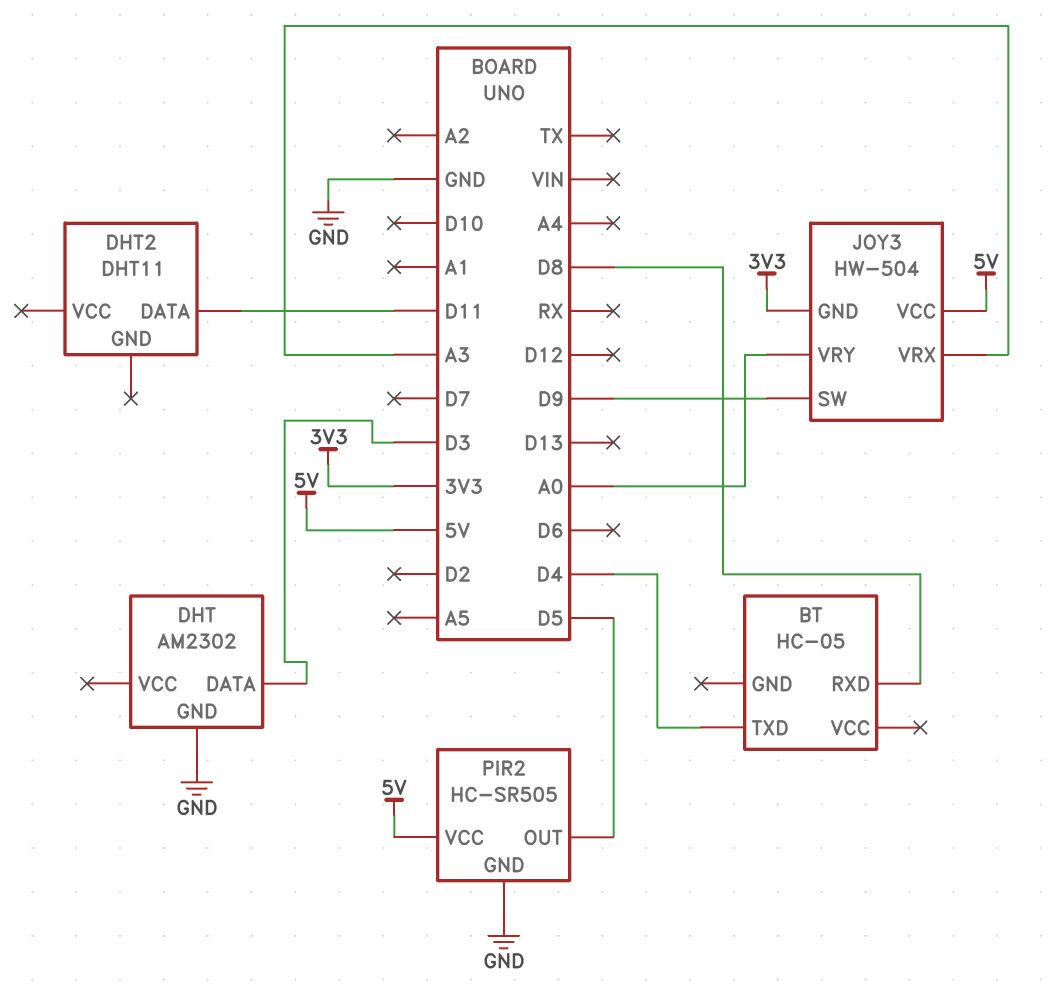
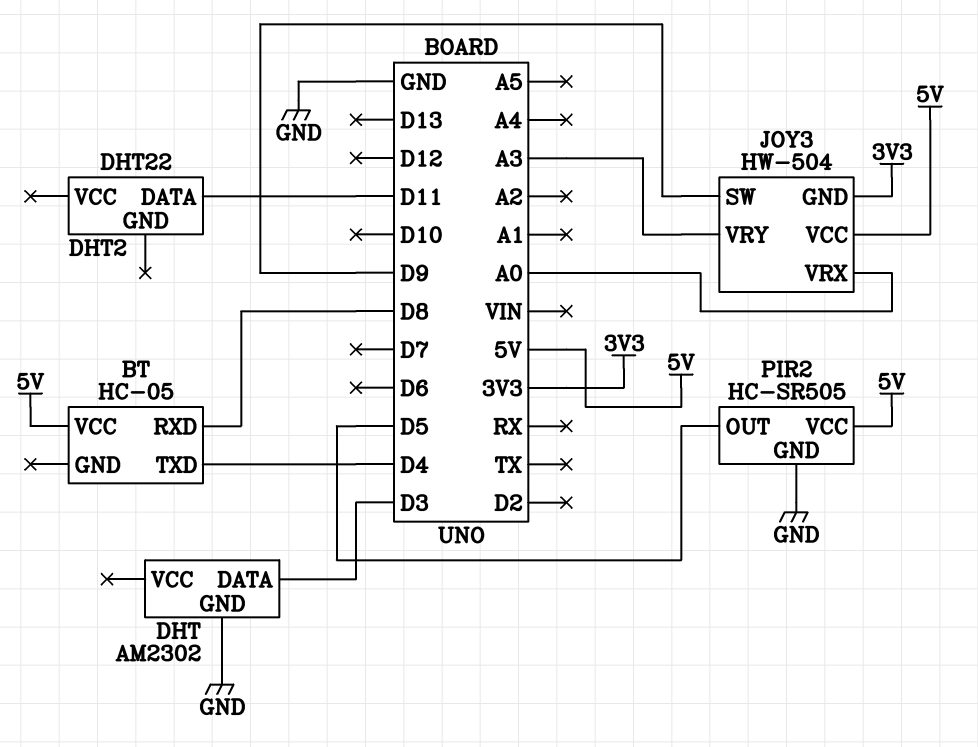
BT pin VCC: none -> 5V
DHT2: DHT11 -> DHT22
JOY3 pin VRX: A3 -> A0
JOY3 pin VRY: A0 -> A3

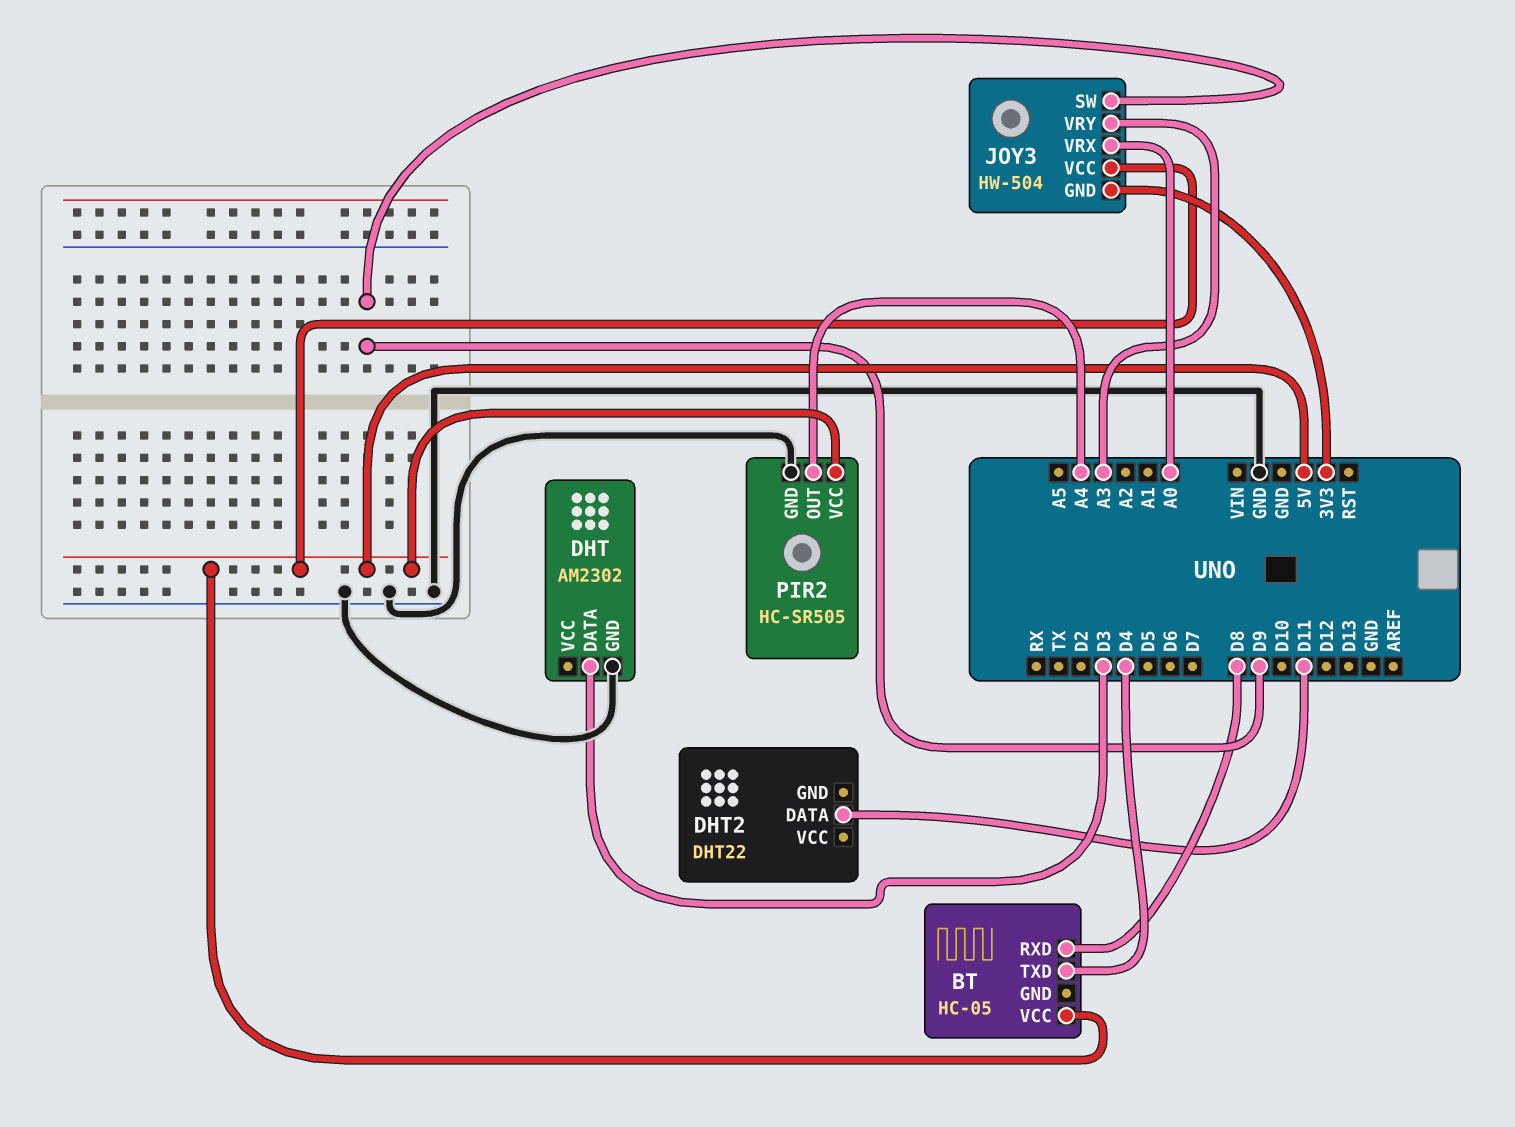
PIR2 pin OUT: D5 -> A4

